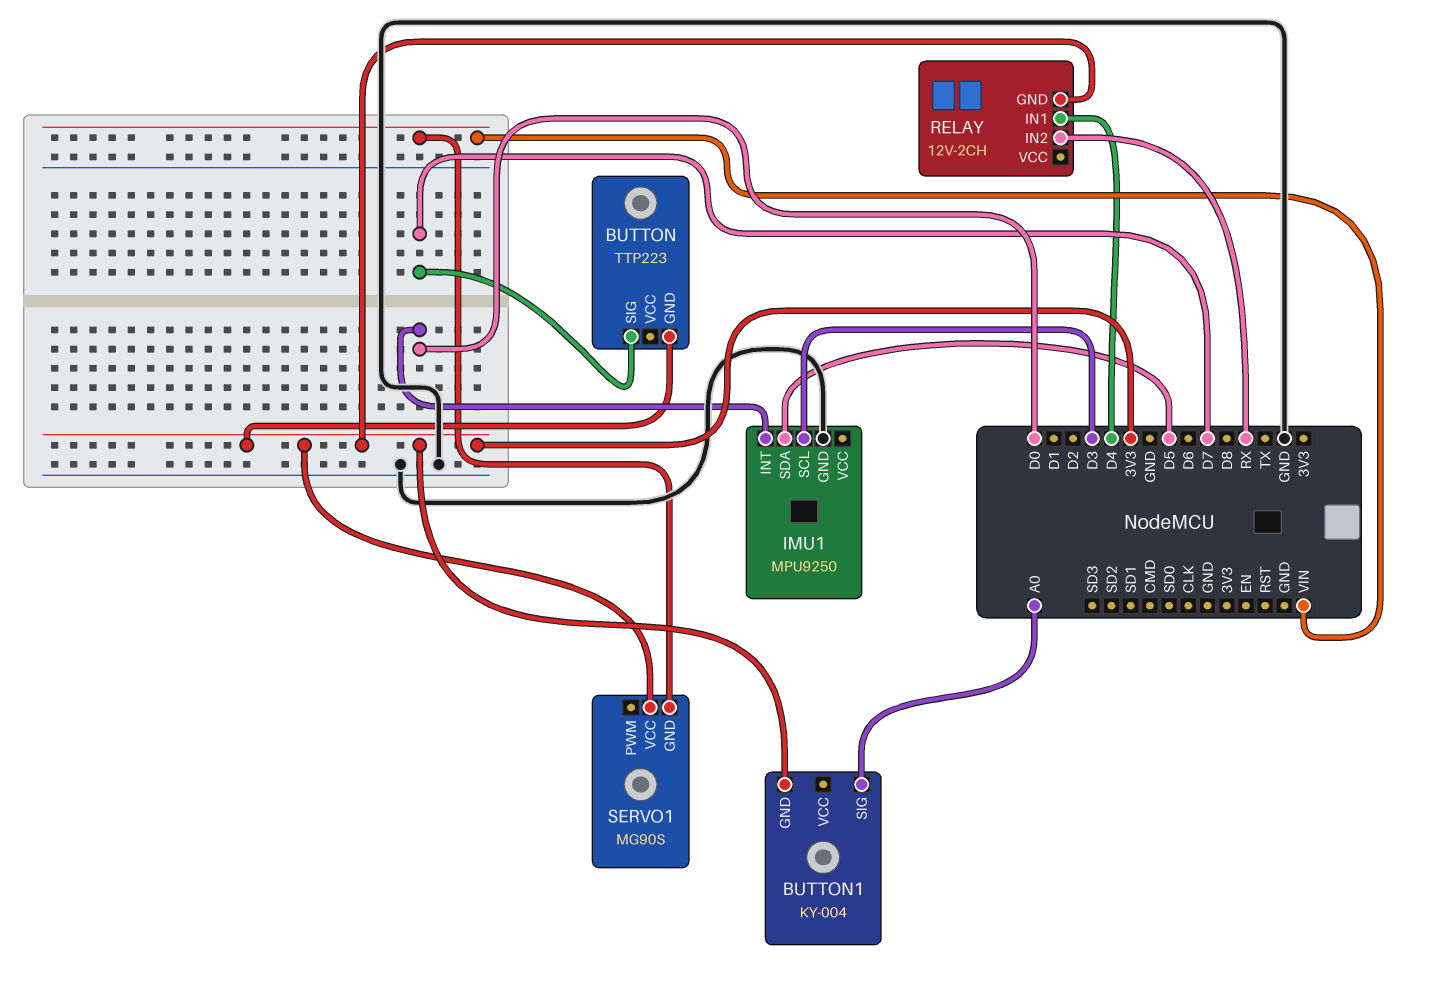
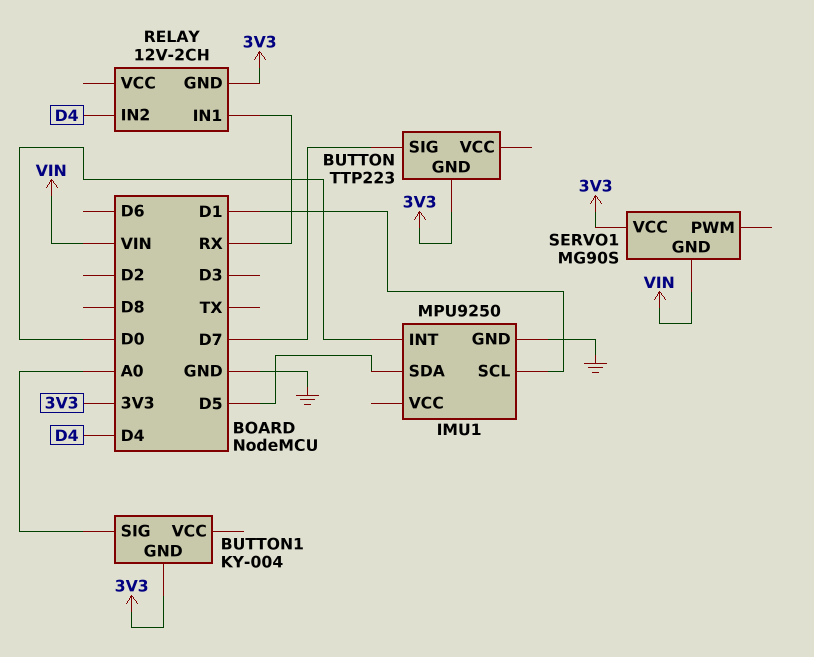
IMU1 pin SCL: D3 -> D1
RELAY pin IN1: D4 -> RX
RELAY pin IN2: RX -> D4

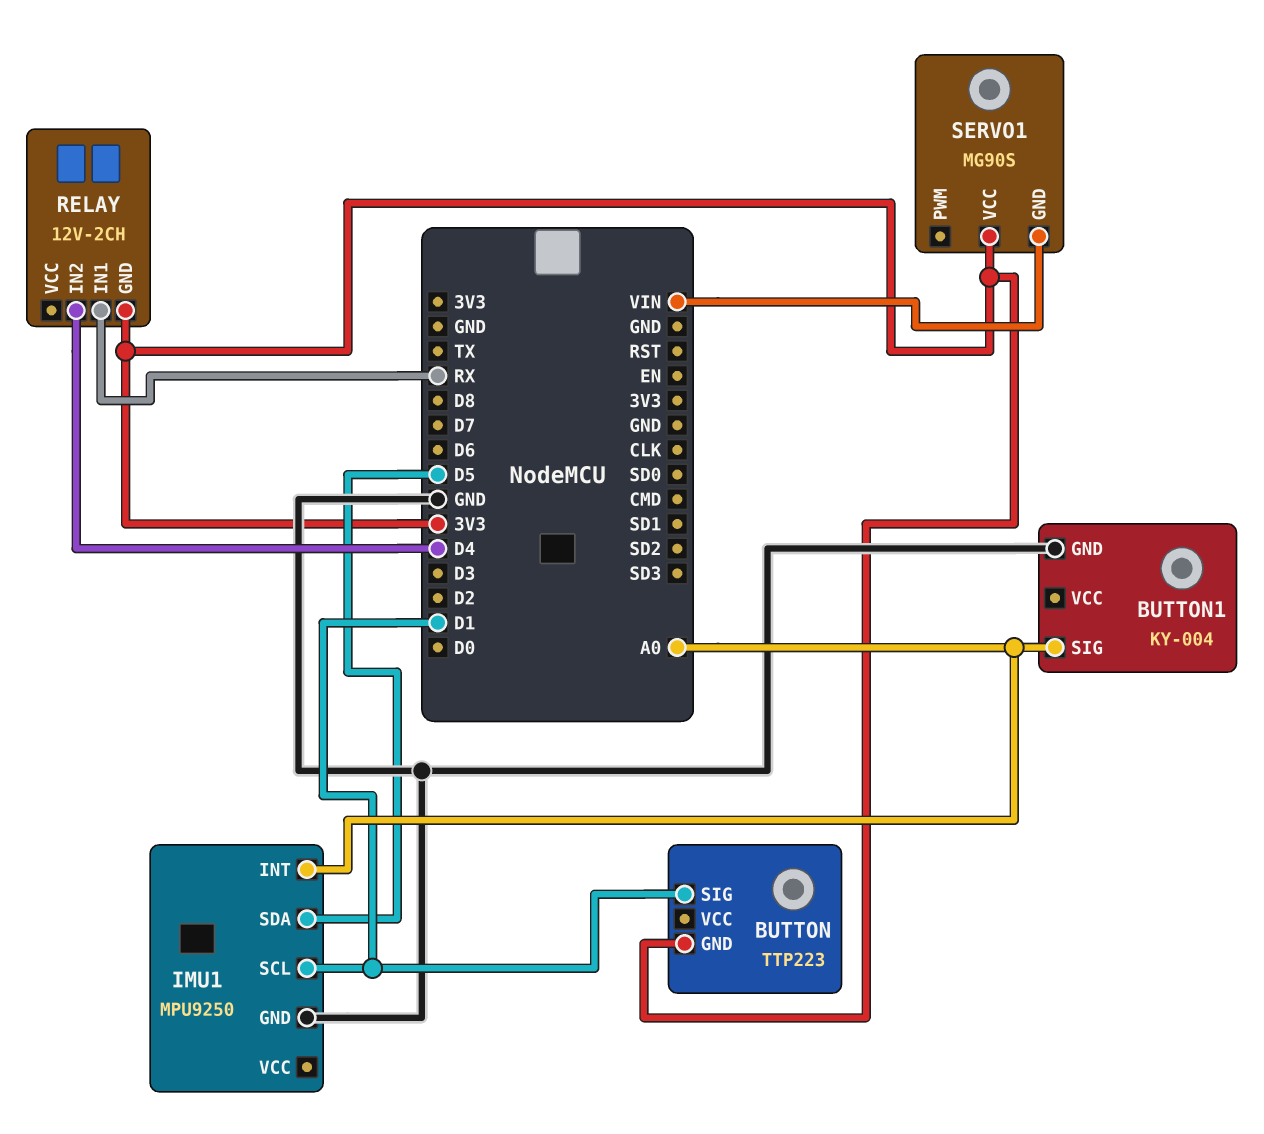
BUTTON pin SIG: D7 -> D1
BUTTON1 pin GND: 3V3 -> GND
IMU1 pin INT: D0 -> A0

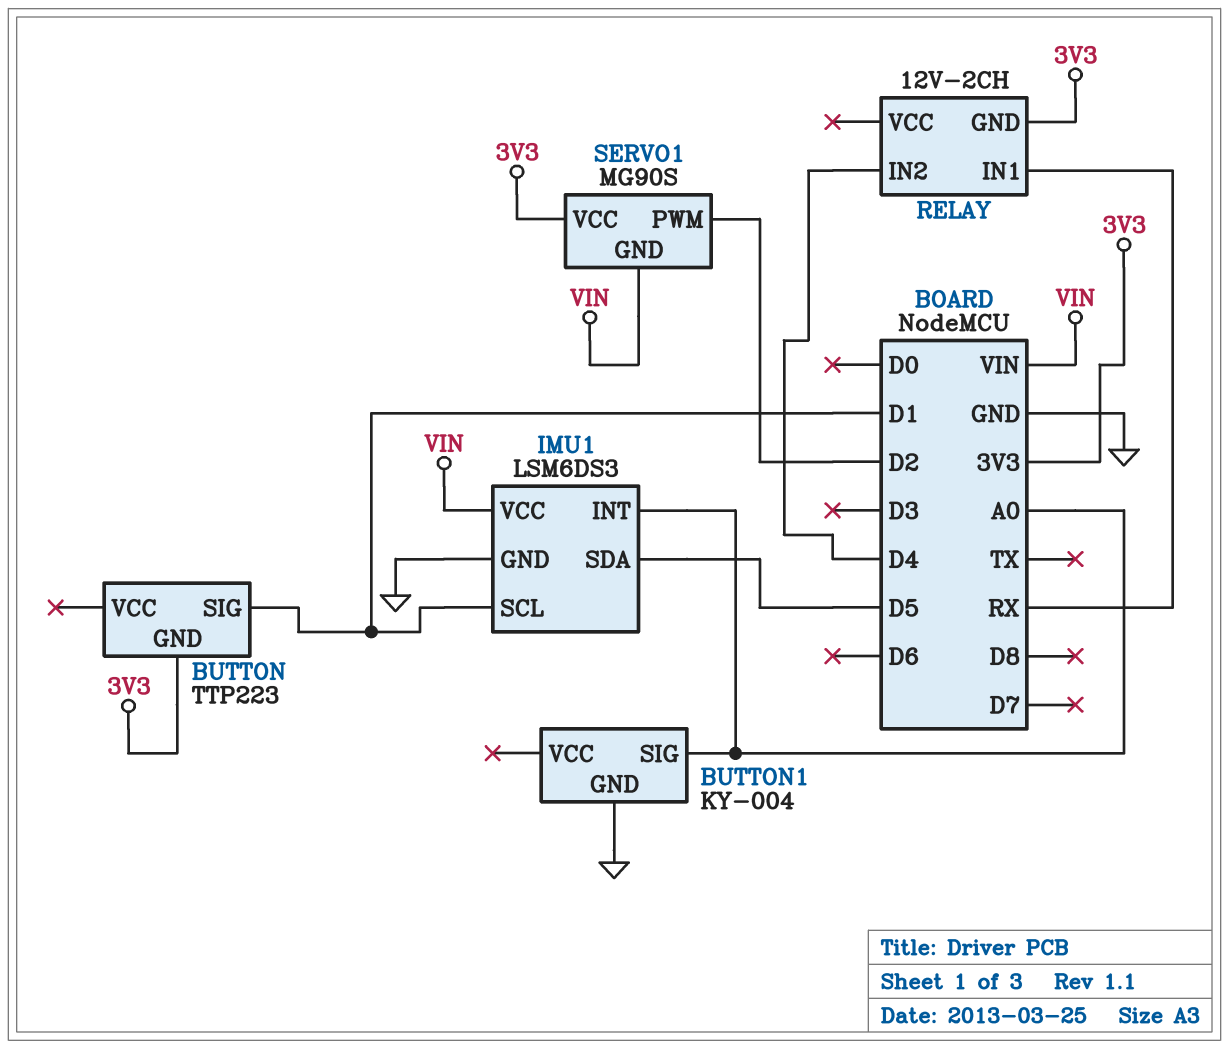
IMU1: MPU9250 -> LSM6DS3
IMU1 pin VCC: none -> VIN
SERVO1 pin PWM: none -> D2

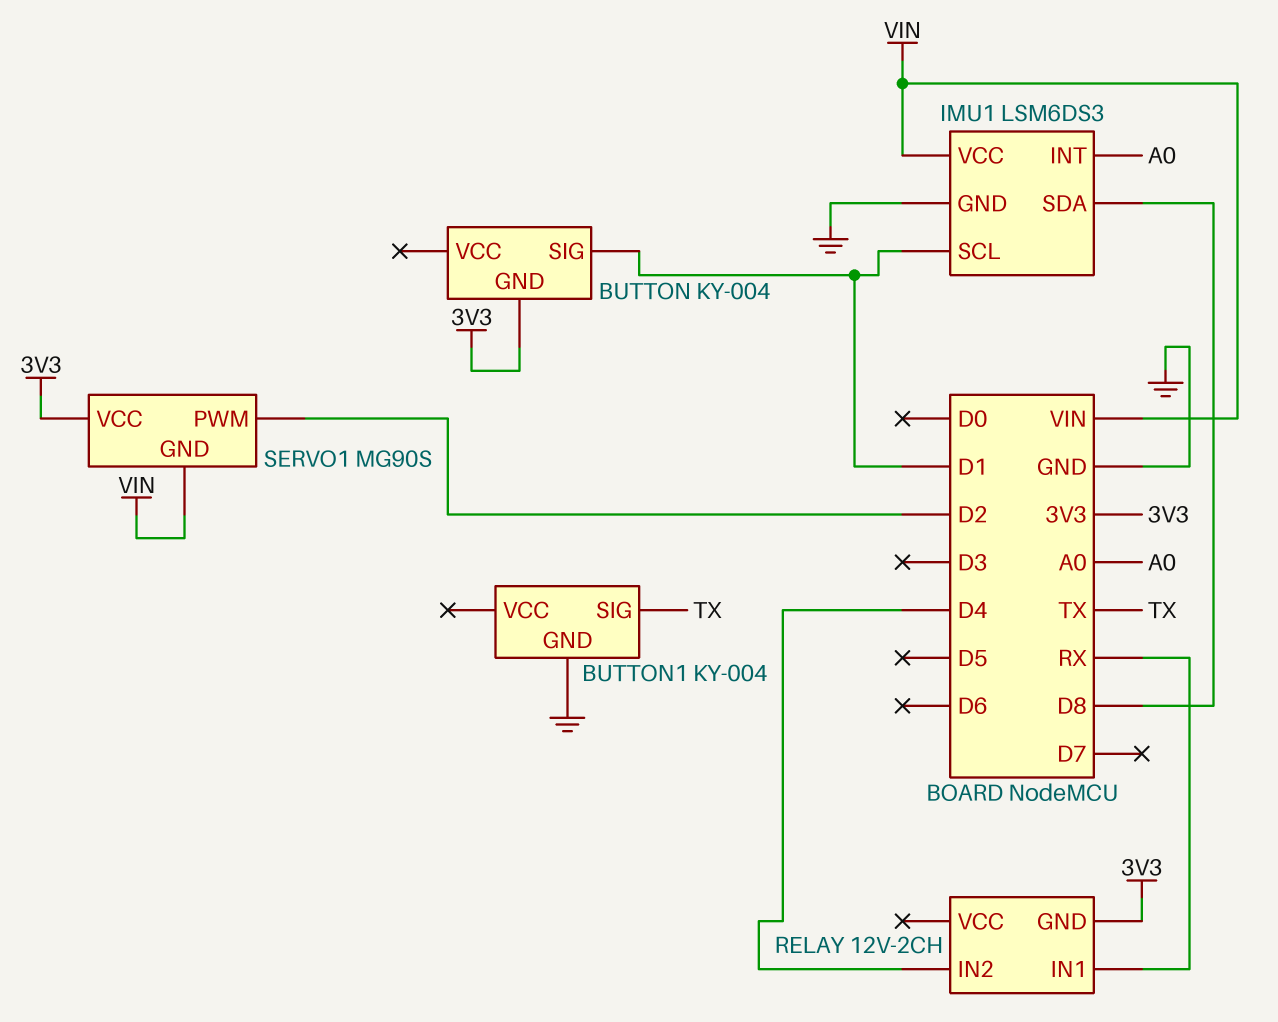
BUTTON: TTP223 -> KY-004
BUTTON1 pin SIG: A0 -> TX
IMU1 pin SDA: D5 -> D8

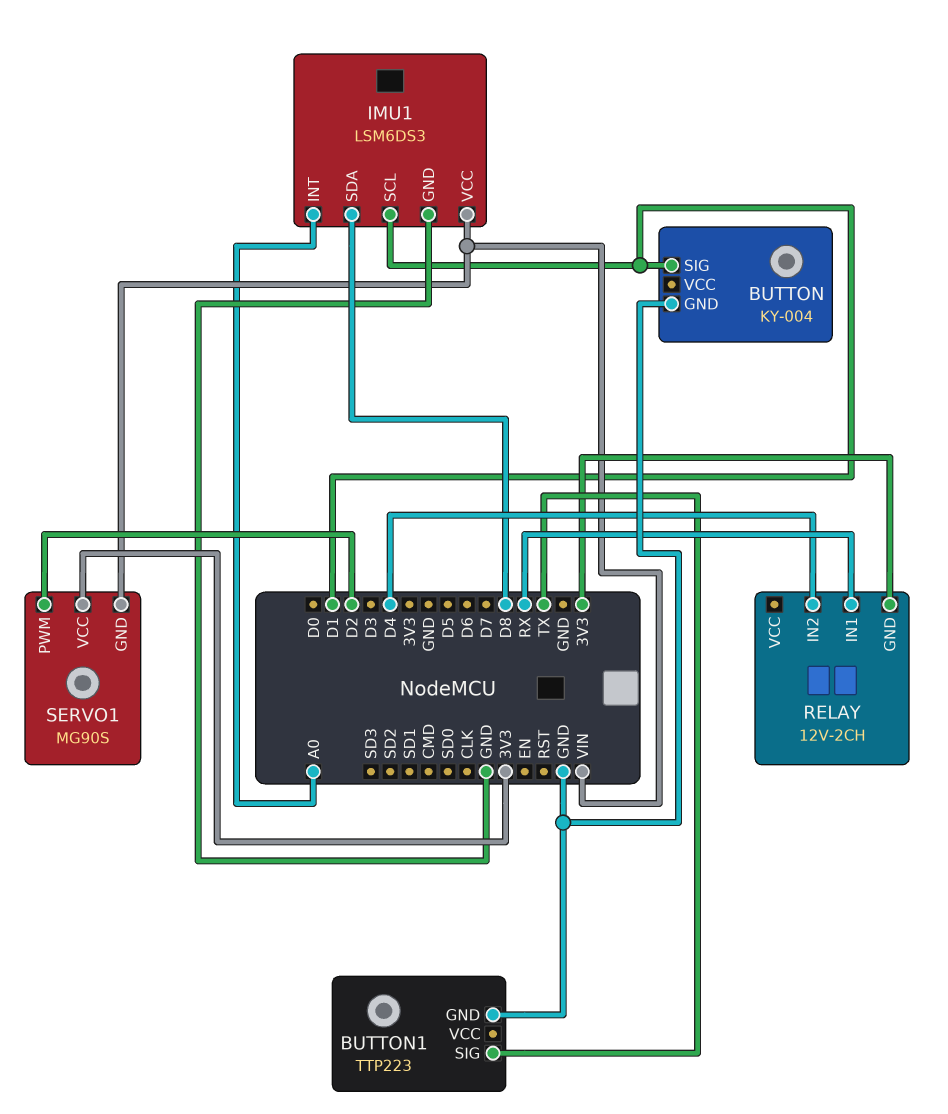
BUTTON pin GND: 3V3 -> GND
BUTTON1: KY-004 -> TTP223

